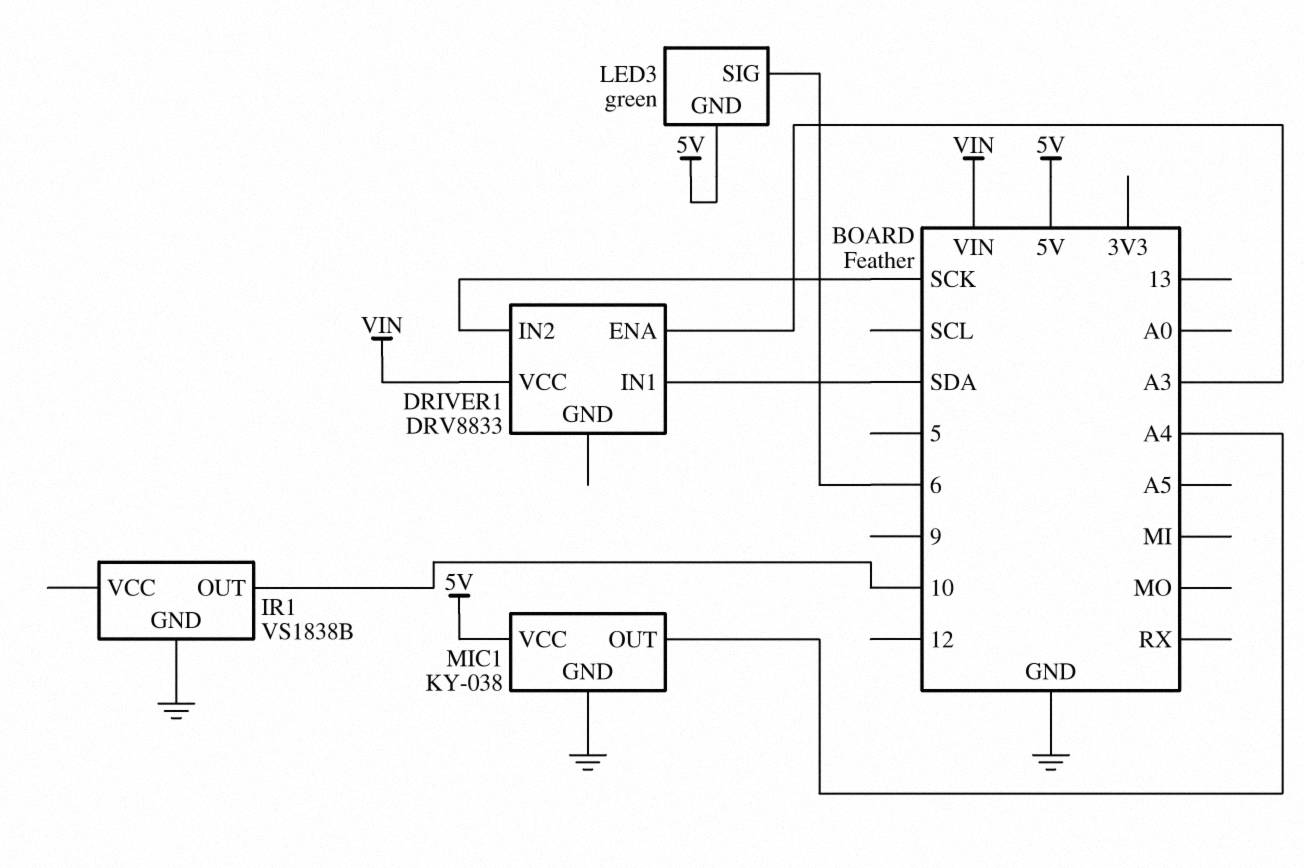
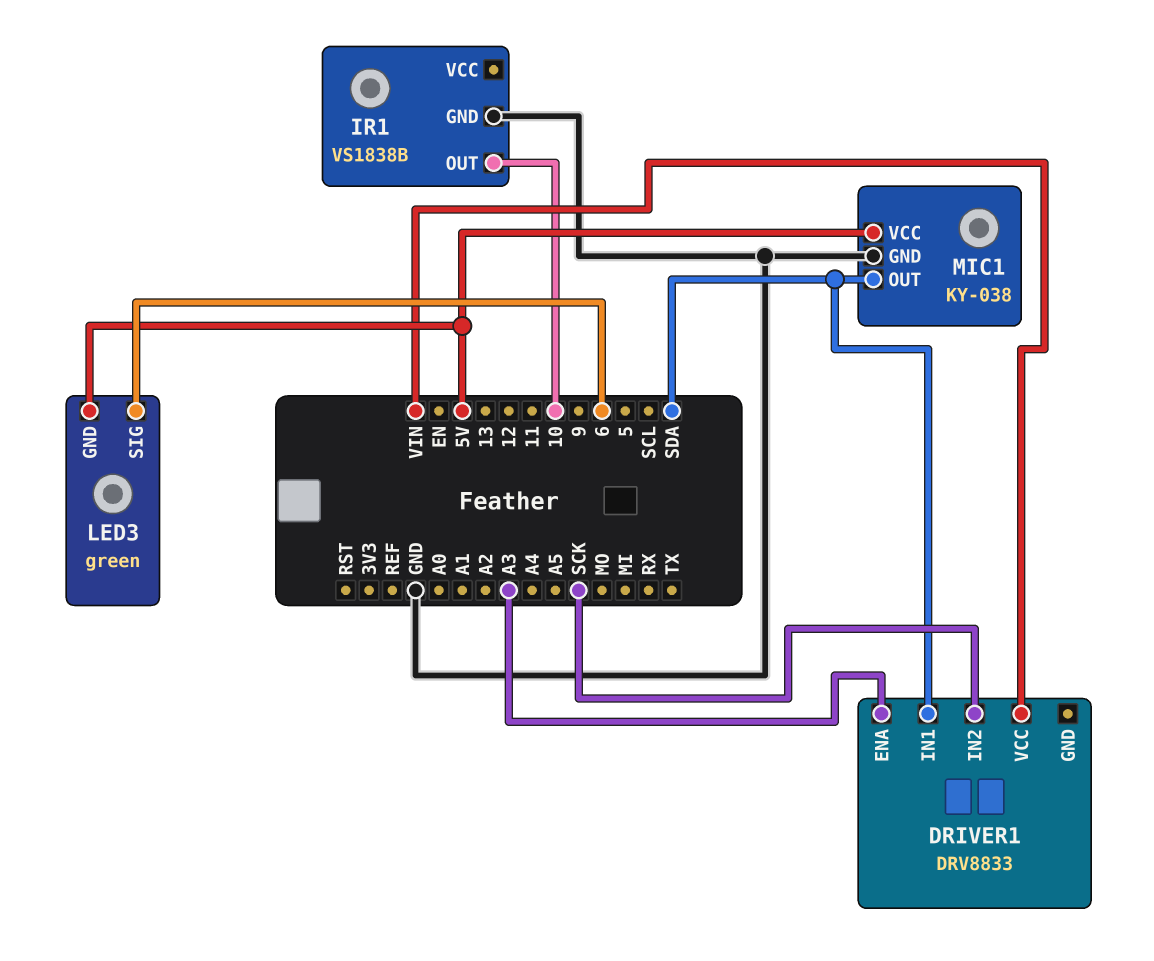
MIC1 pin OUT: A4 -> SDA

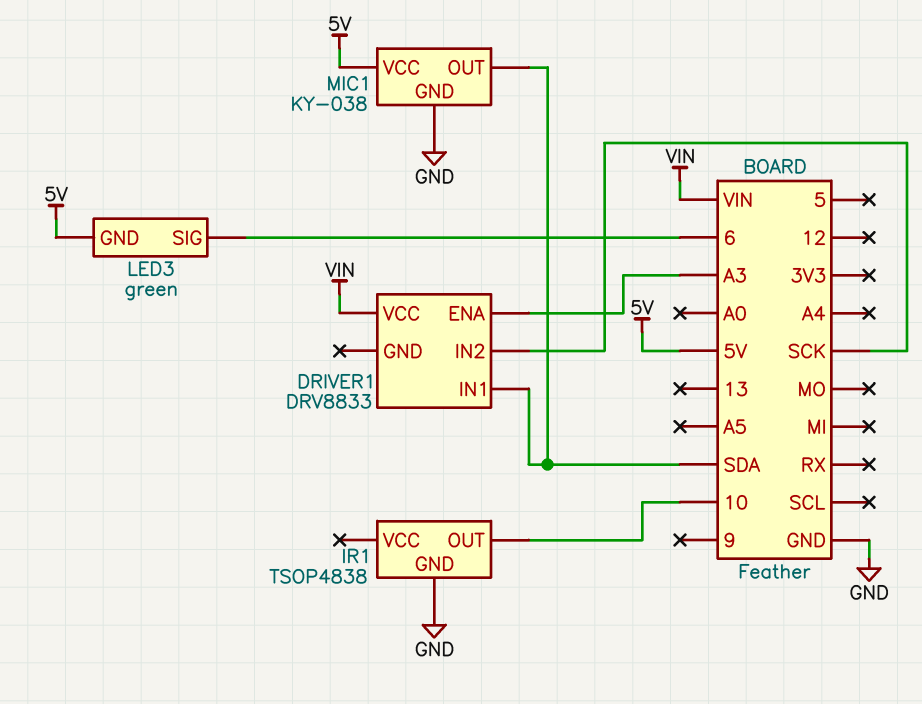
IR1: VS1838B -> TSOP4838

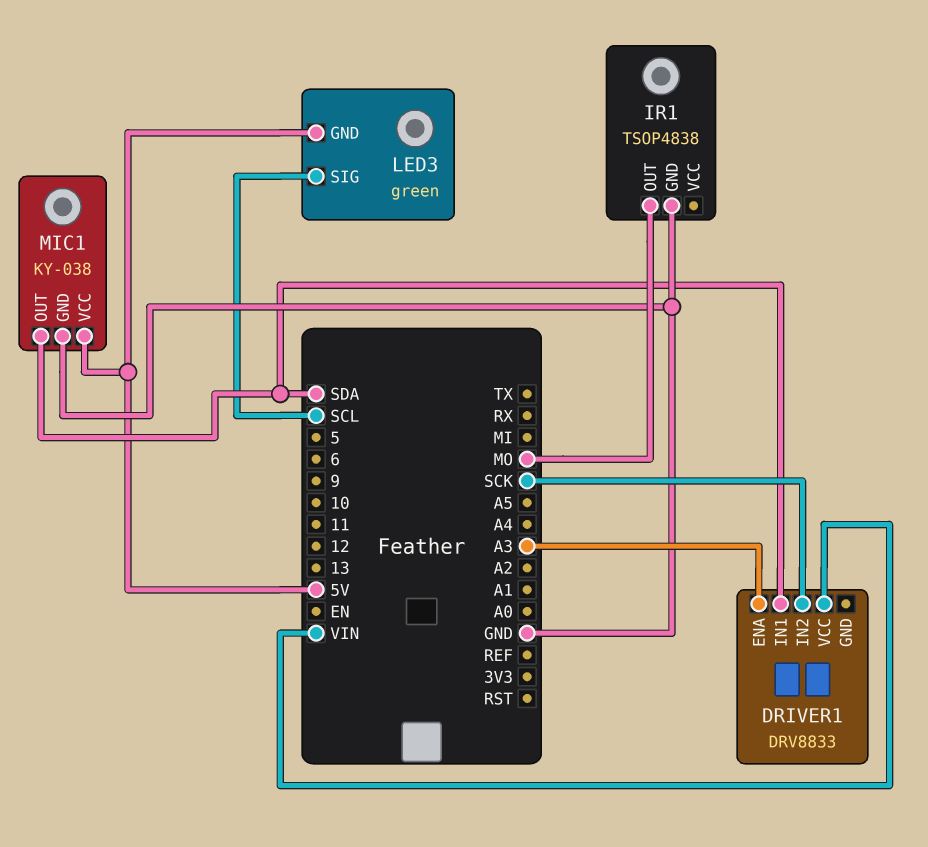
IR1 pin OUT: 10 -> MO
LED3 pin SIG: 6 -> SCL

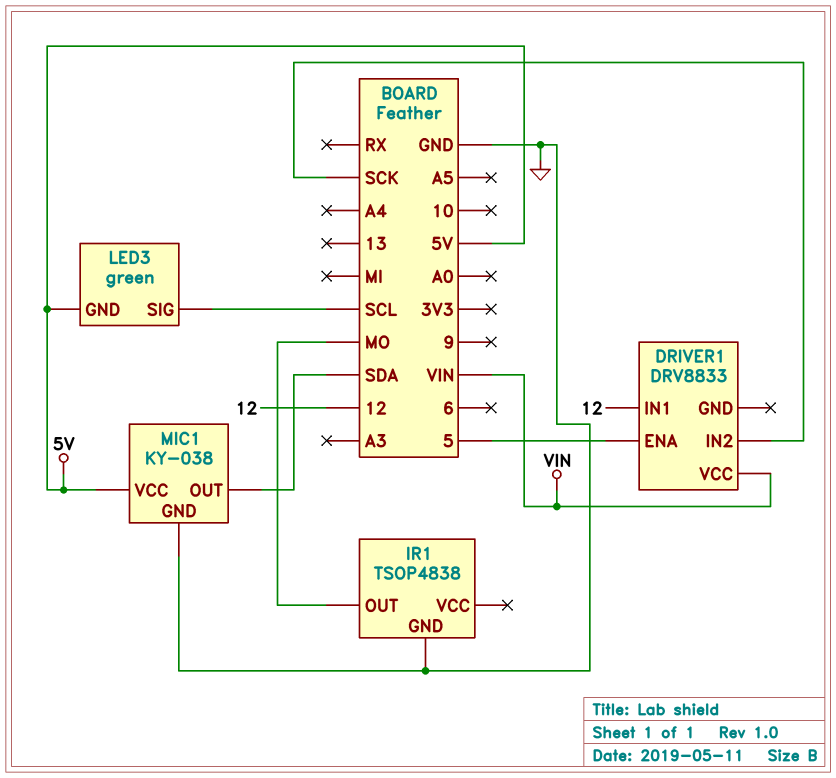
DRIVER1 pin ENA: A3 -> 5
DRIVER1 pin IN1: SDA -> 12

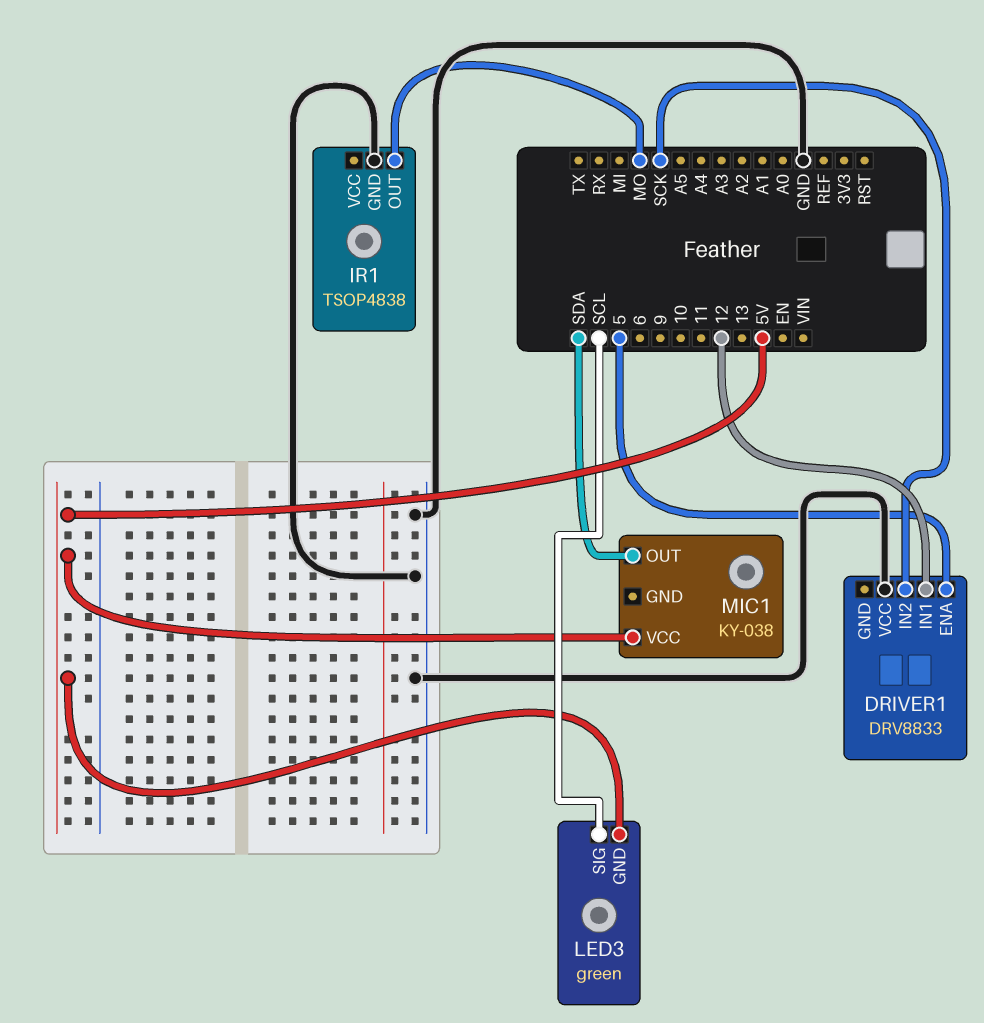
DRIVER1 pin VCC: VIN -> GND
MIC1 pin GND: GND -> none

